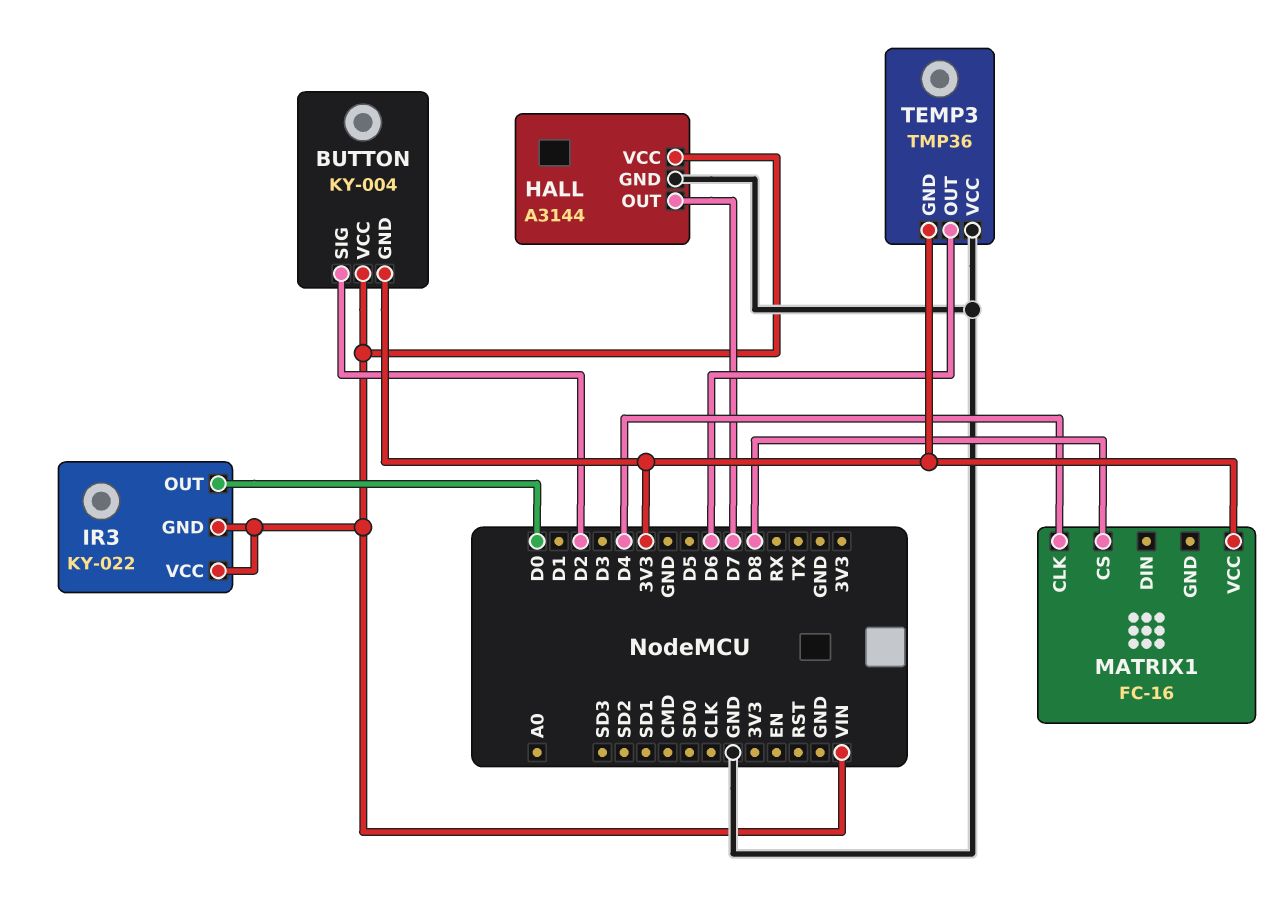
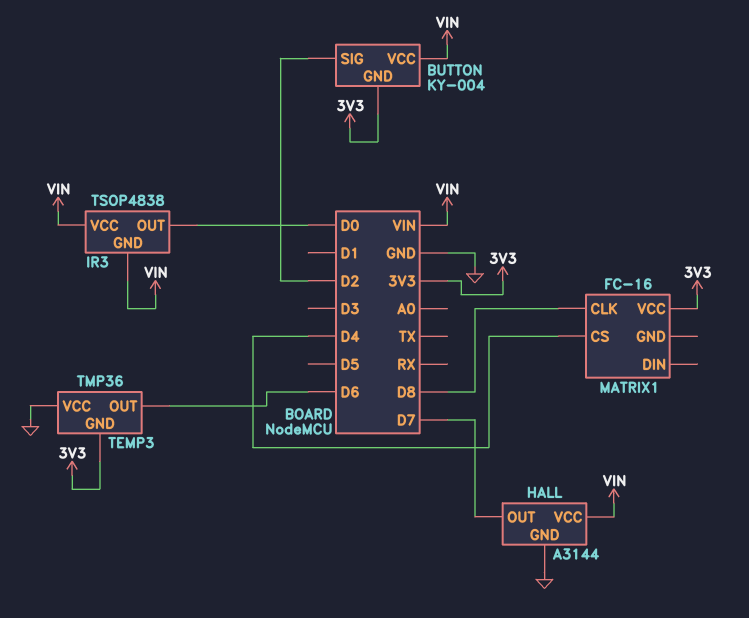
IR3: KY-022 -> TSOP4838
MATRIX1 pin CLK: D4 -> D8
MATRIX1 pin CS: D8 -> D4

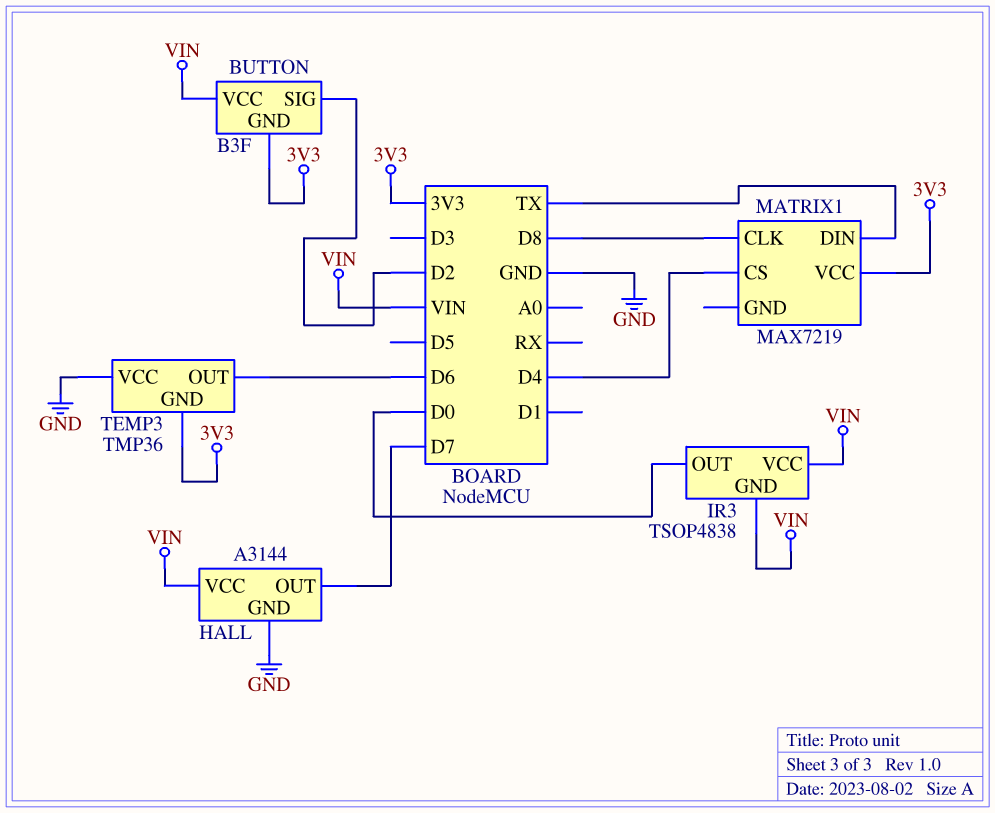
BUTTON: KY-004 -> B3F
MATRIX1: FC-16 -> MAX7219
MATRIX1 pin DIN: none -> TX

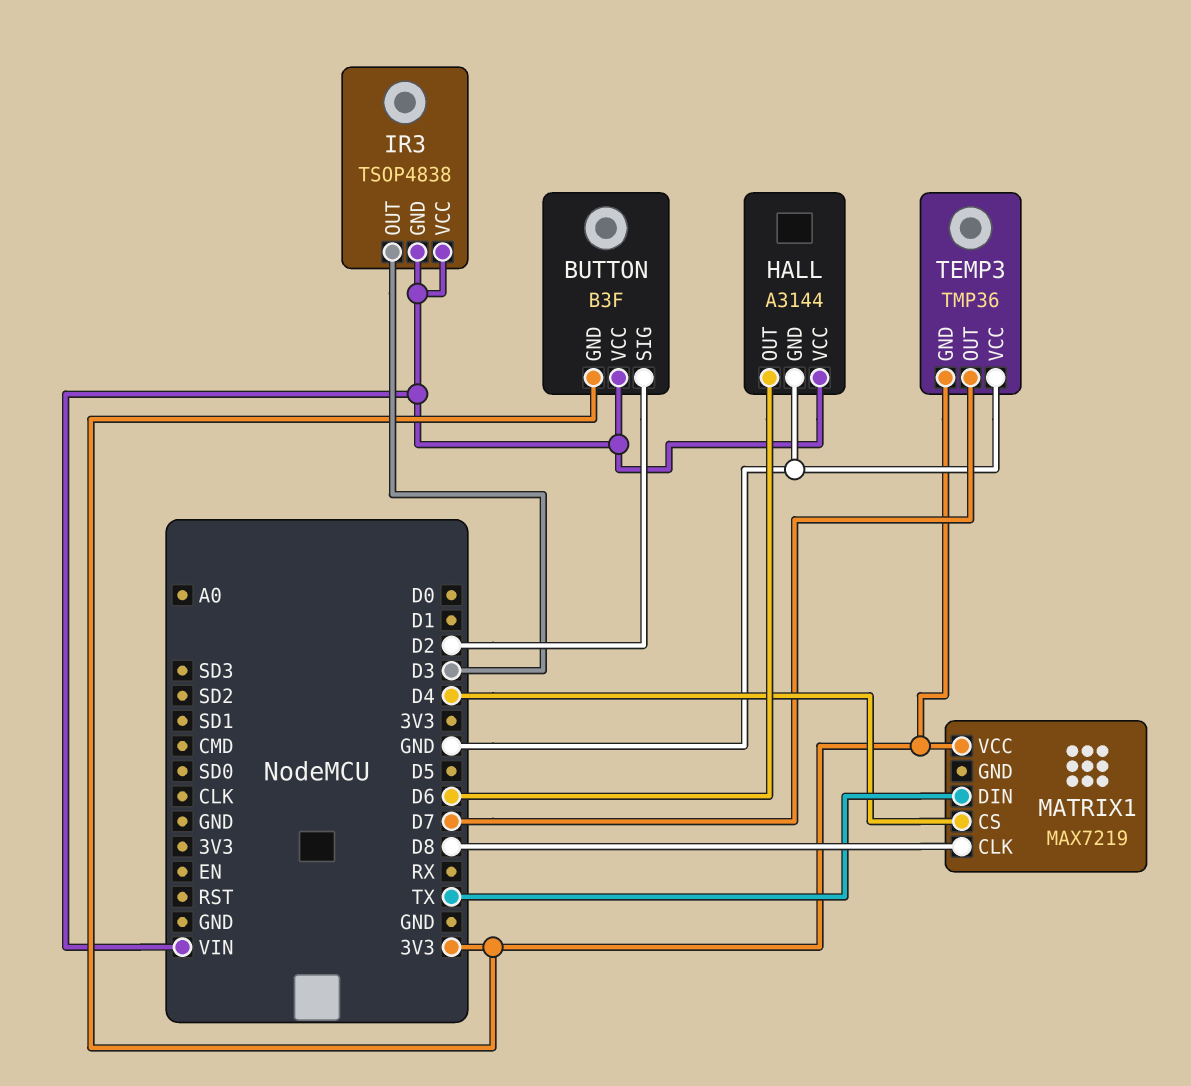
HALL pin OUT: D7 -> D6
IR3 pin OUT: D0 -> D3
TEMP3 pin OUT: D6 -> D7

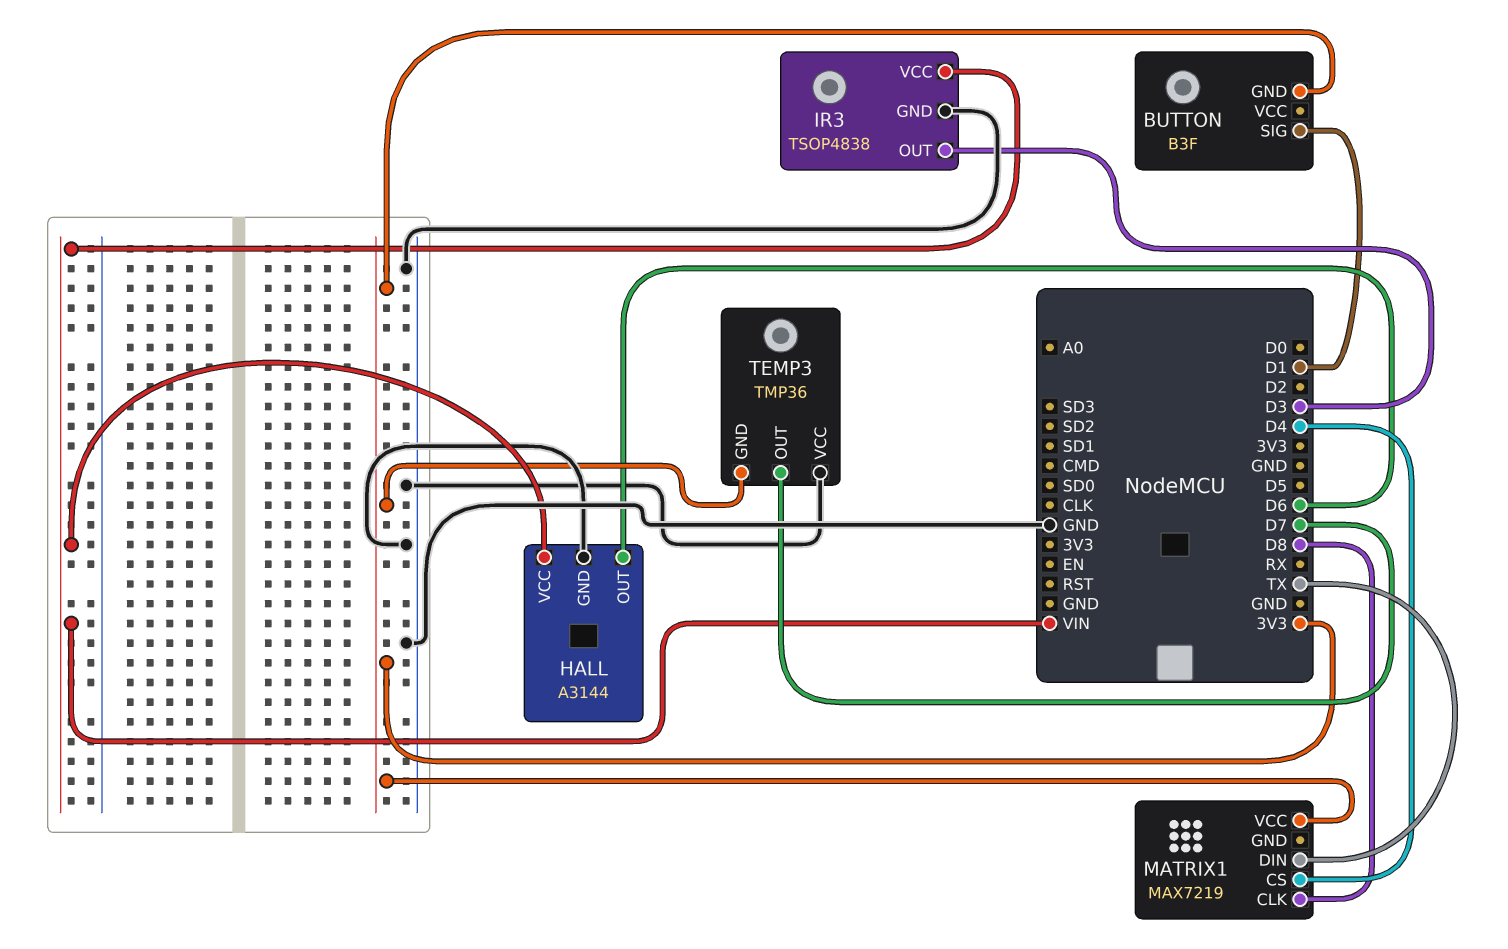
BUTTON pin SIG: D2 -> D1
BUTTON pin VCC: VIN -> none
IR3 pin GND: VIN -> GND

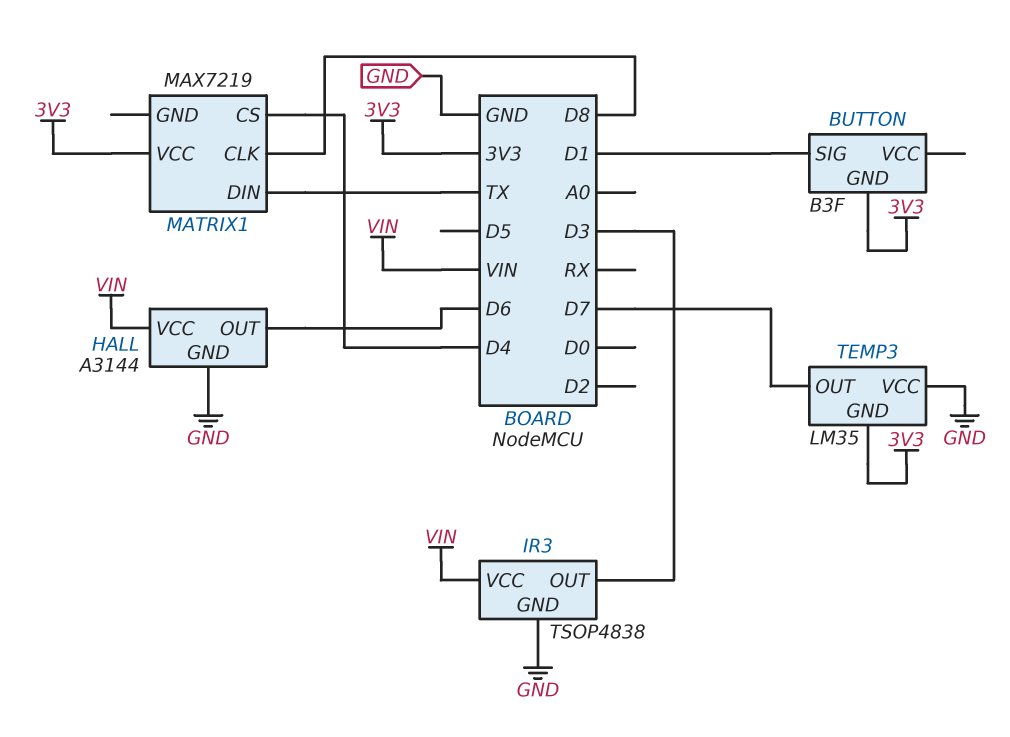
TEMP3: TMP36 -> LM35

